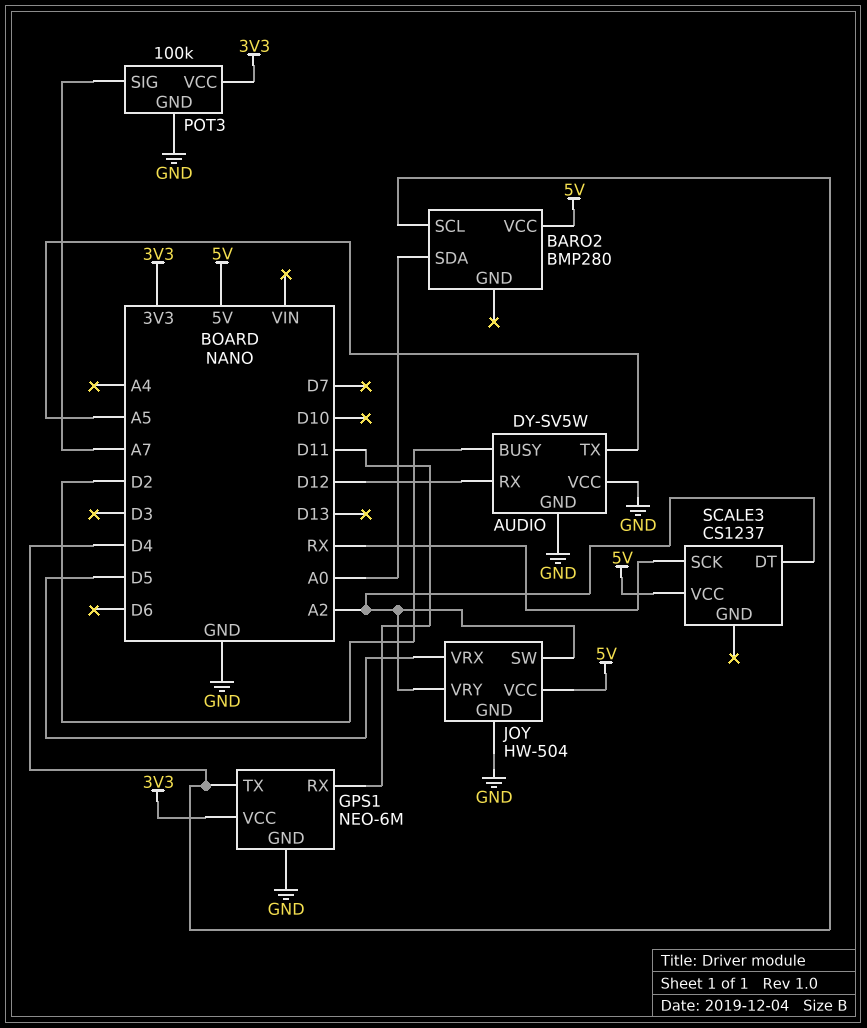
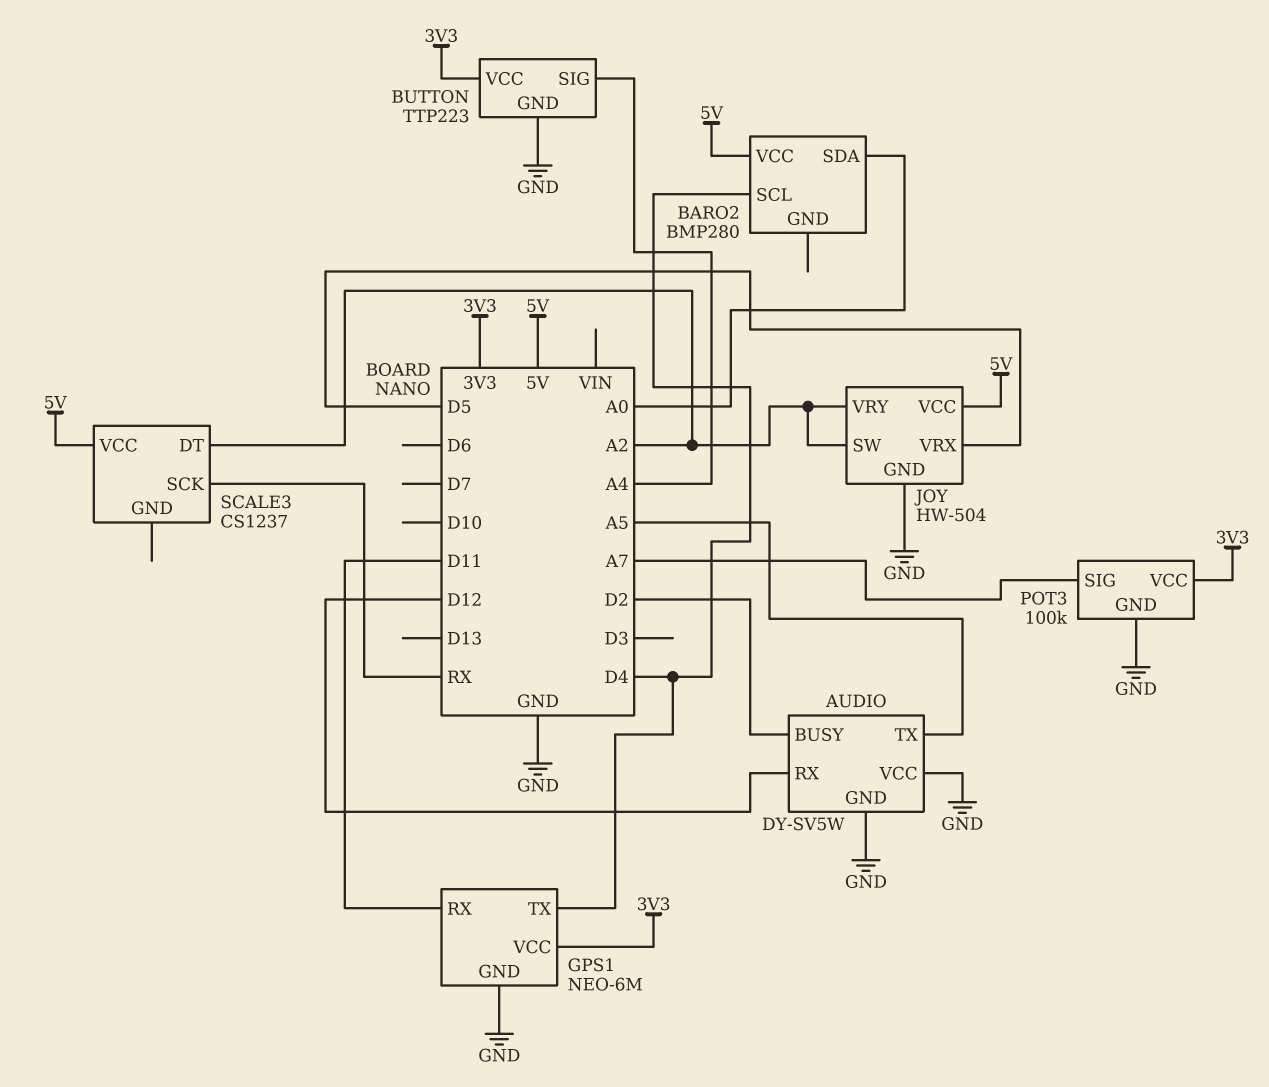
BUTTON: none -> TTP223
BUTTON pin GND: none -> GND
BUTTON pin SIG: none -> A4
BUTTON pin VCC: none -> 3V3

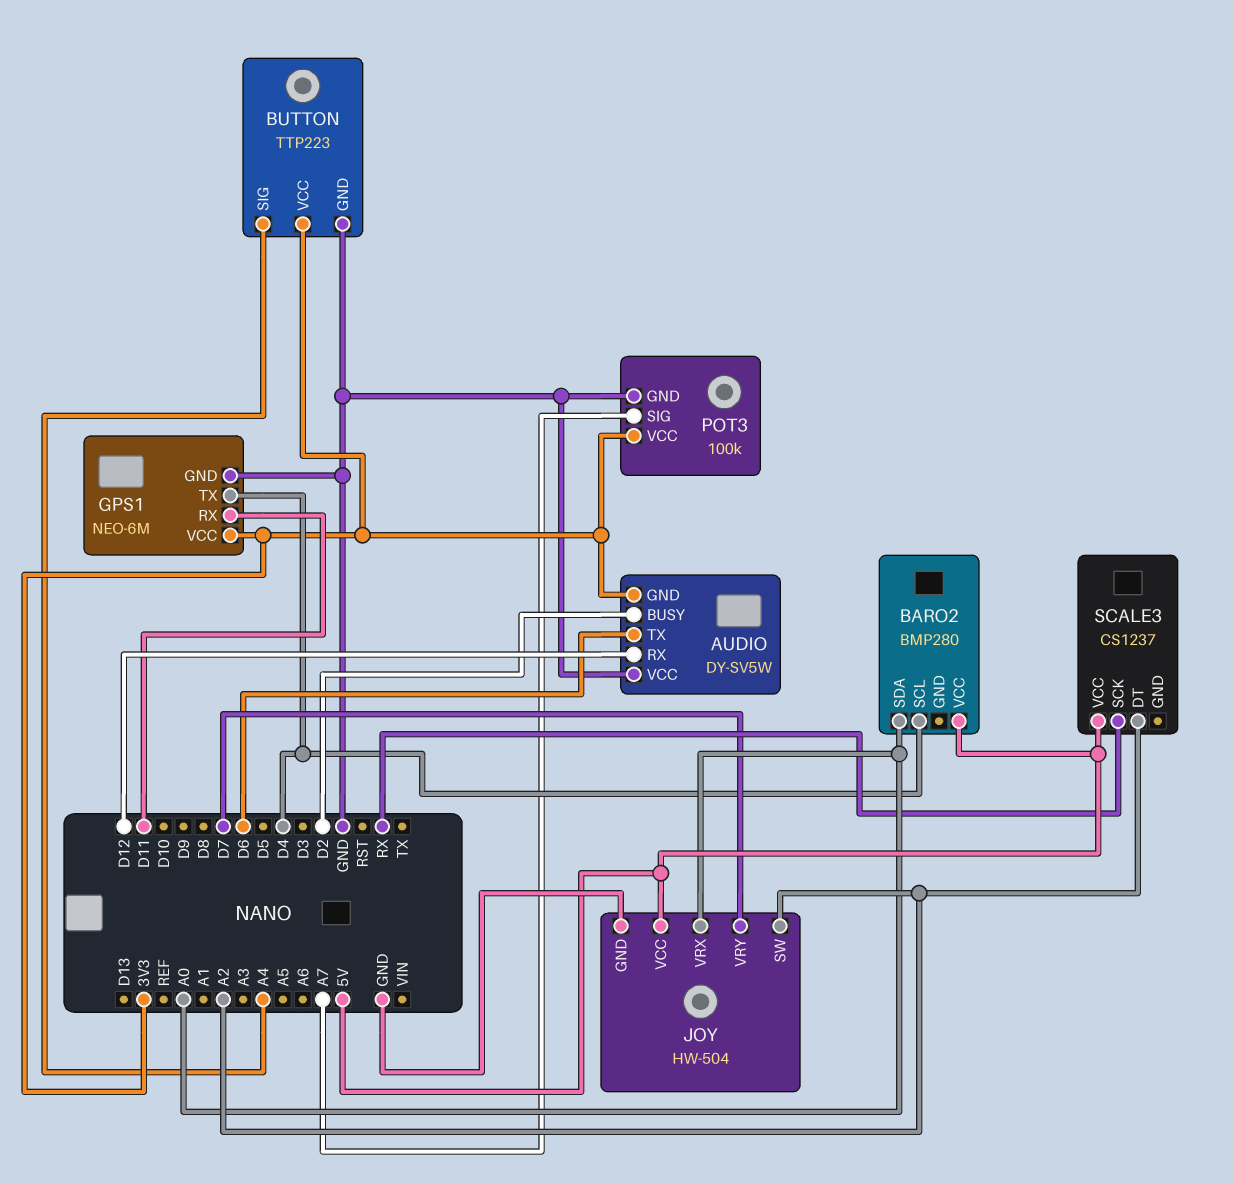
AUDIO pin GND: GND -> 3V3
AUDIO pin TX: A5 -> D6
JOY pin VRX: D5 -> A0
JOY pin VRY: A2 -> D7

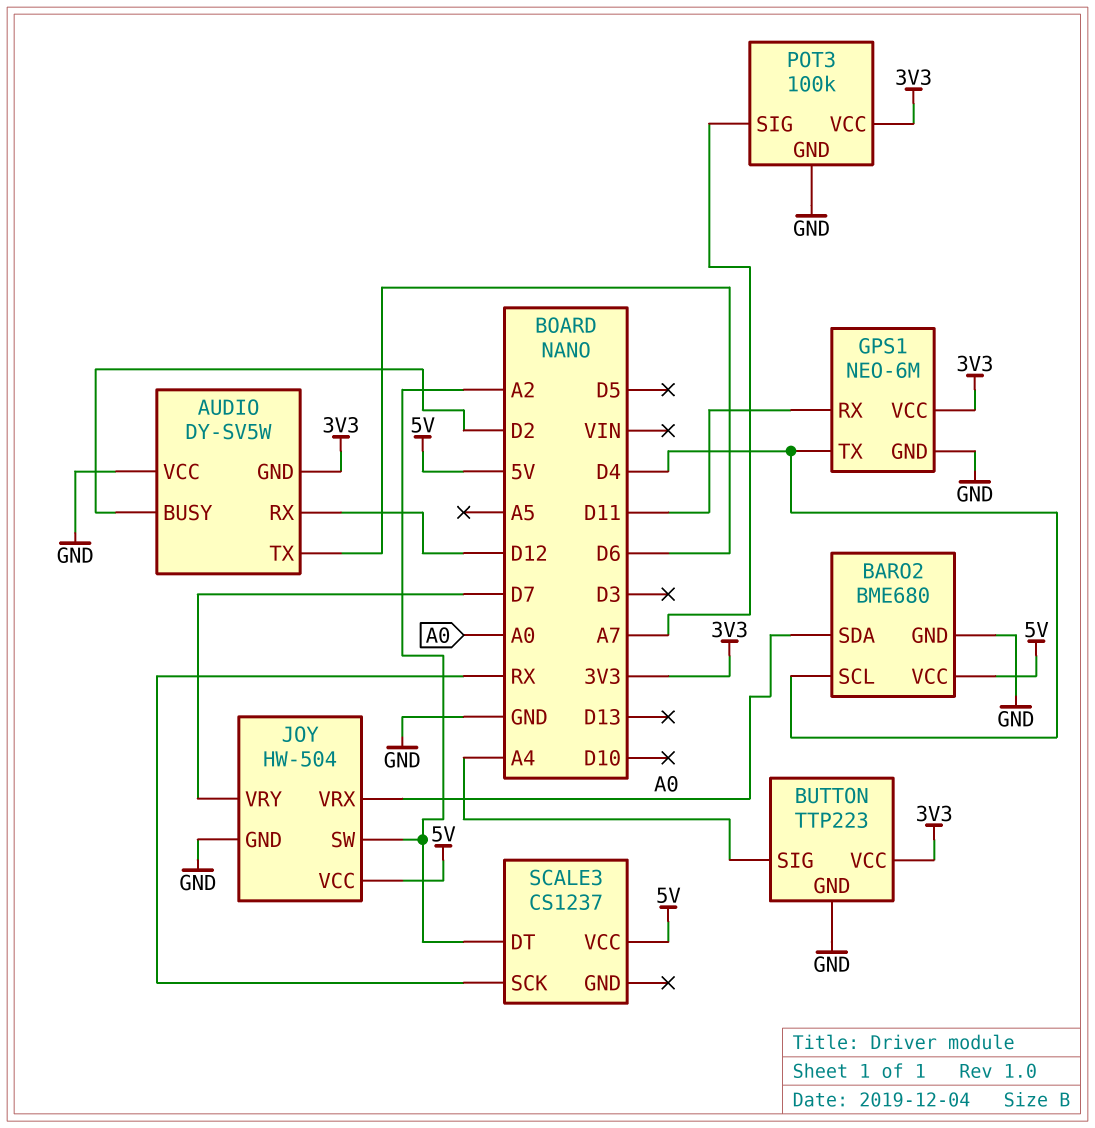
BARO2: BMP280 -> BME680
BARO2 pin GND: none -> GND

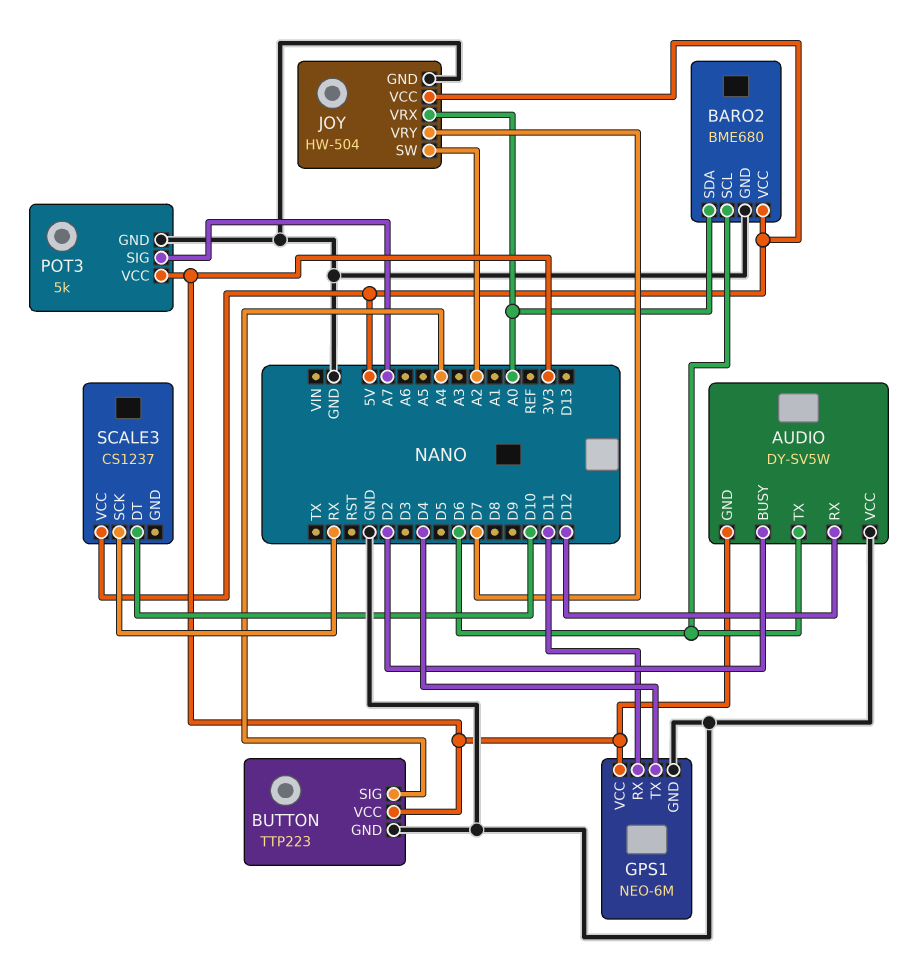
BARO2 pin SCL: D4 -> D6
POT3: 100k -> 5k
SCALE3 pin DT: A2 -> D10

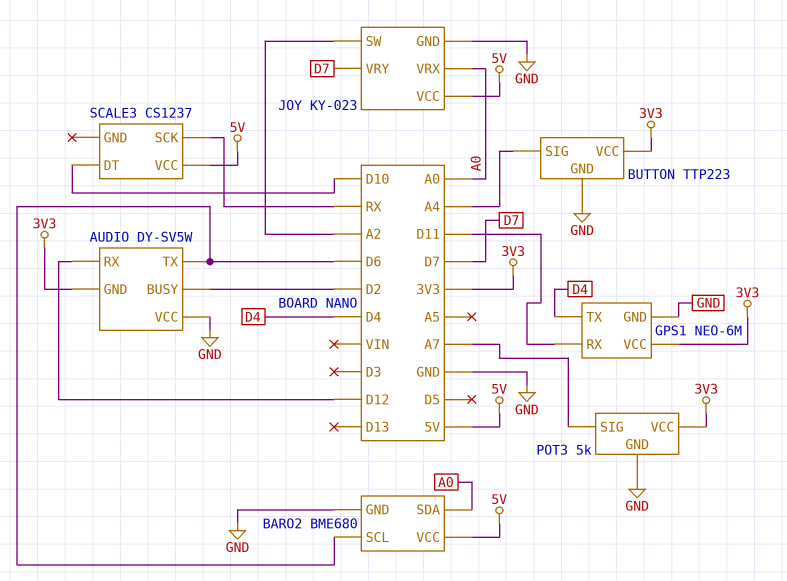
JOY: HW-504 -> KY-023

